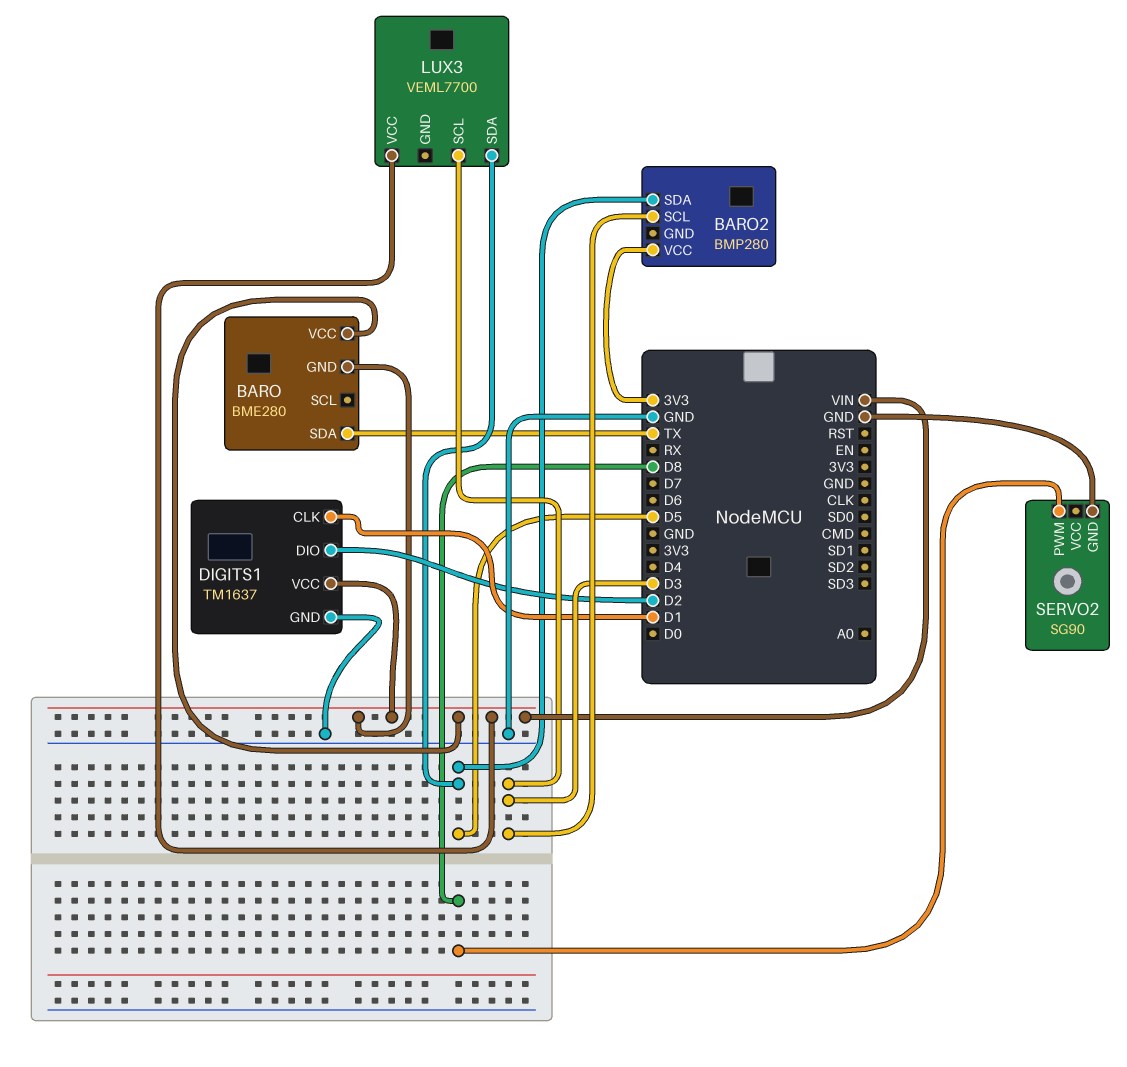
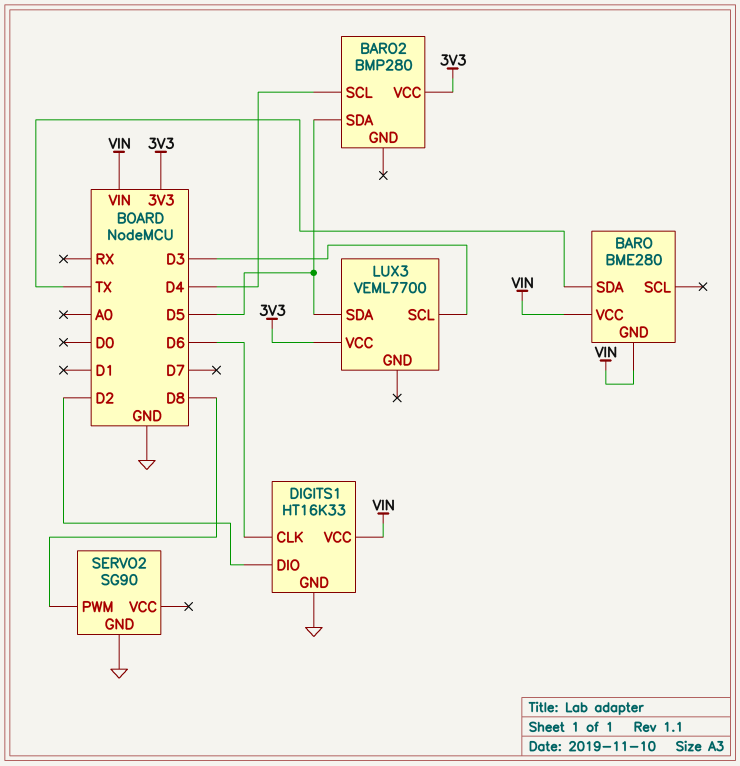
BARO2 pin SCL: D3 -> D4
DIGITS1: TM1637 -> HT16K33
DIGITS1 pin CLK: D1 -> D6
LUX3 pin VCC: VIN -> 3V3

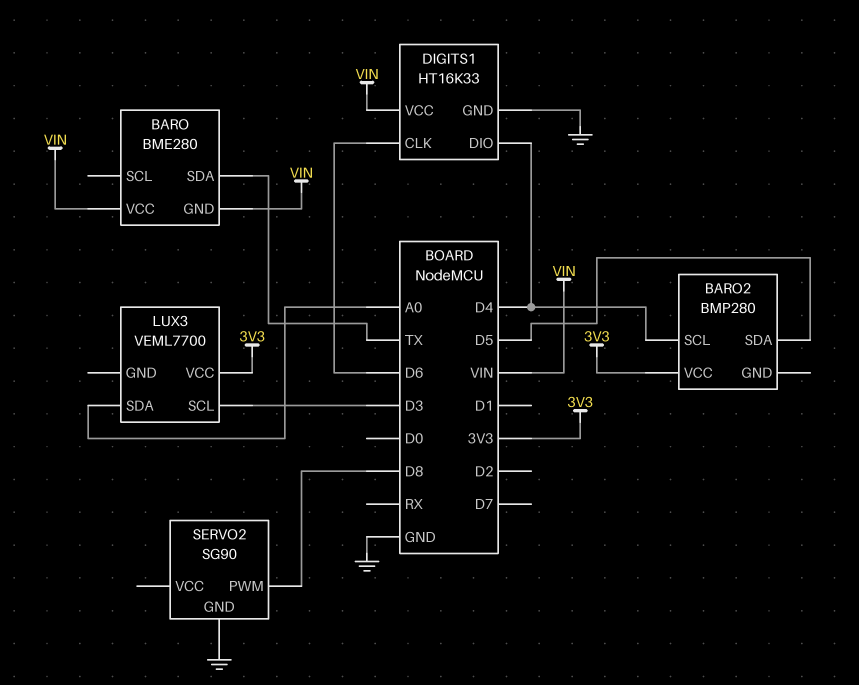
DIGITS1 pin DIO: D2 -> D4
LUX3 pin SDA: D5 -> A0

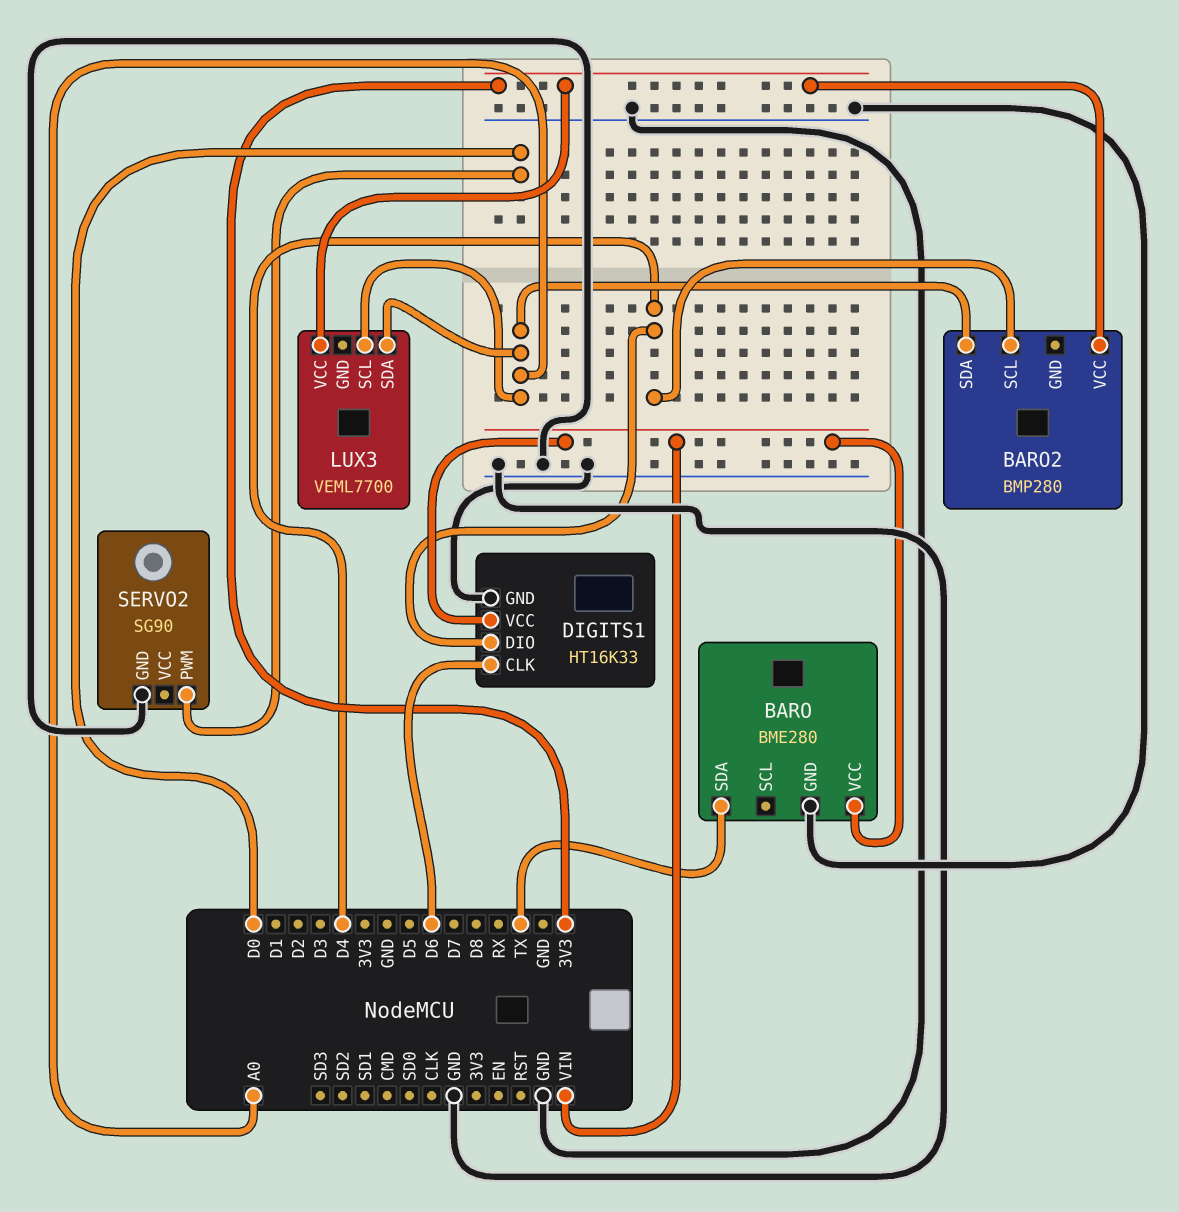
BARO pin GND: VIN -> GND
BARO2 pin SDA: D5 -> A0
LUX3 pin SCL: D3 -> A0
SERVO2 pin PWM: D8 -> D0

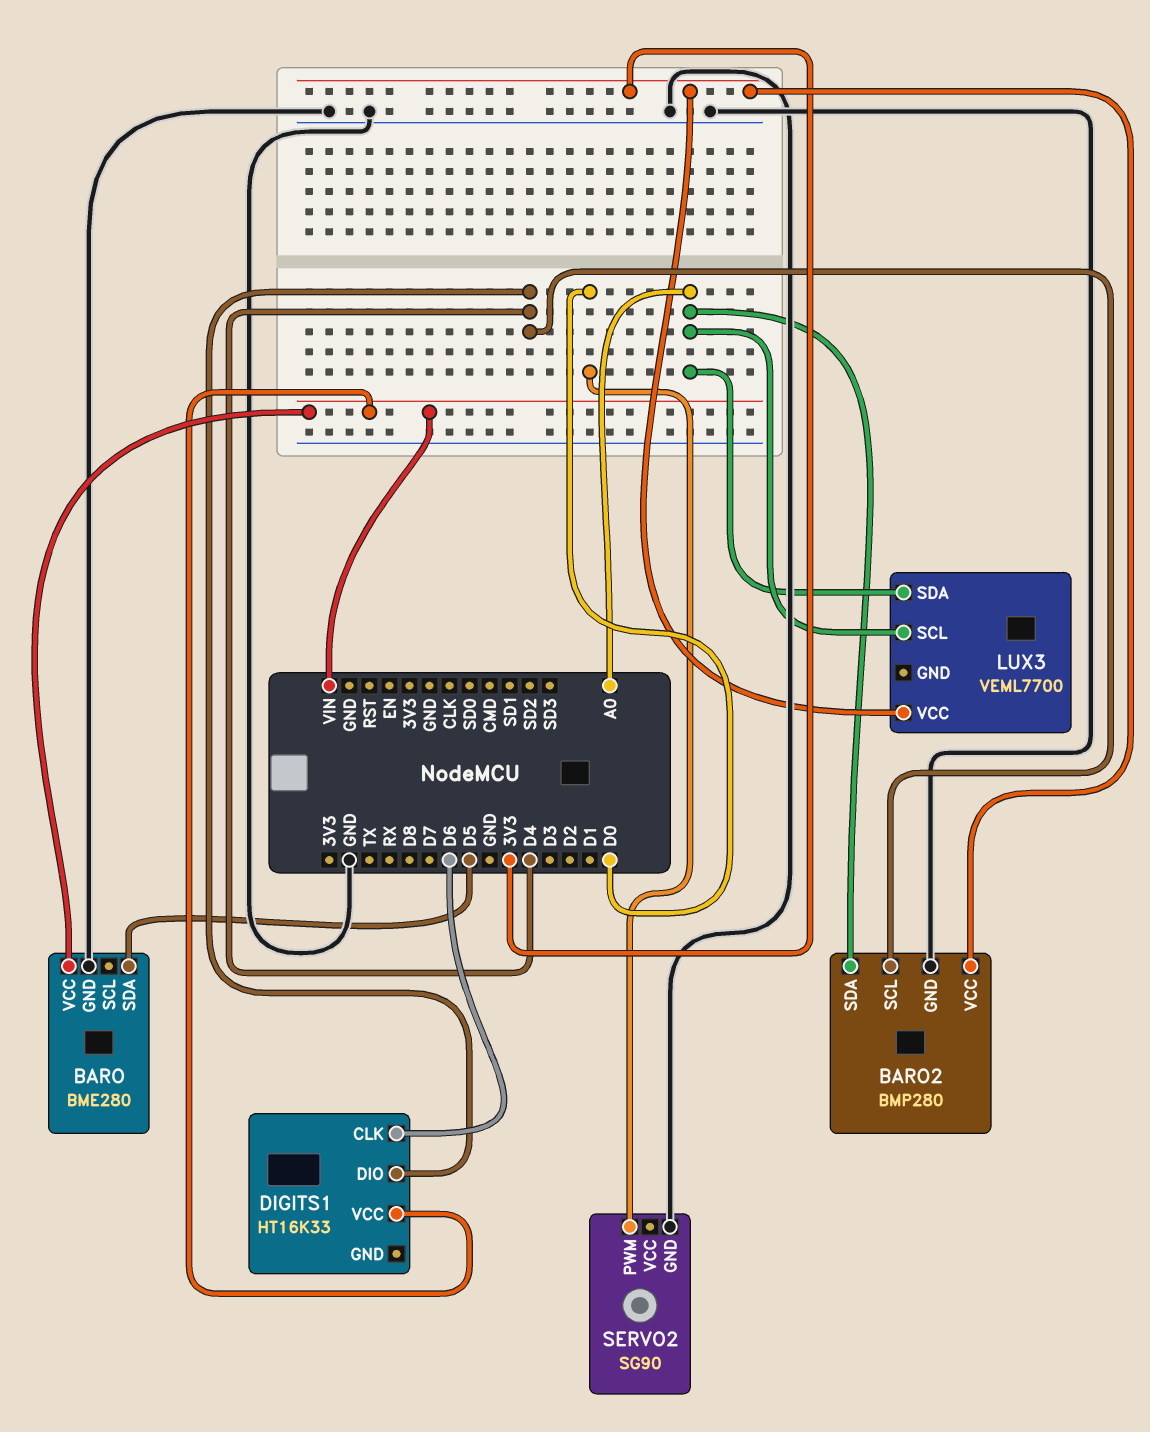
BARO pin SDA: TX -> D5
BARO2 pin GND: none -> GND
DIGITS1 pin GND: GND -> none

